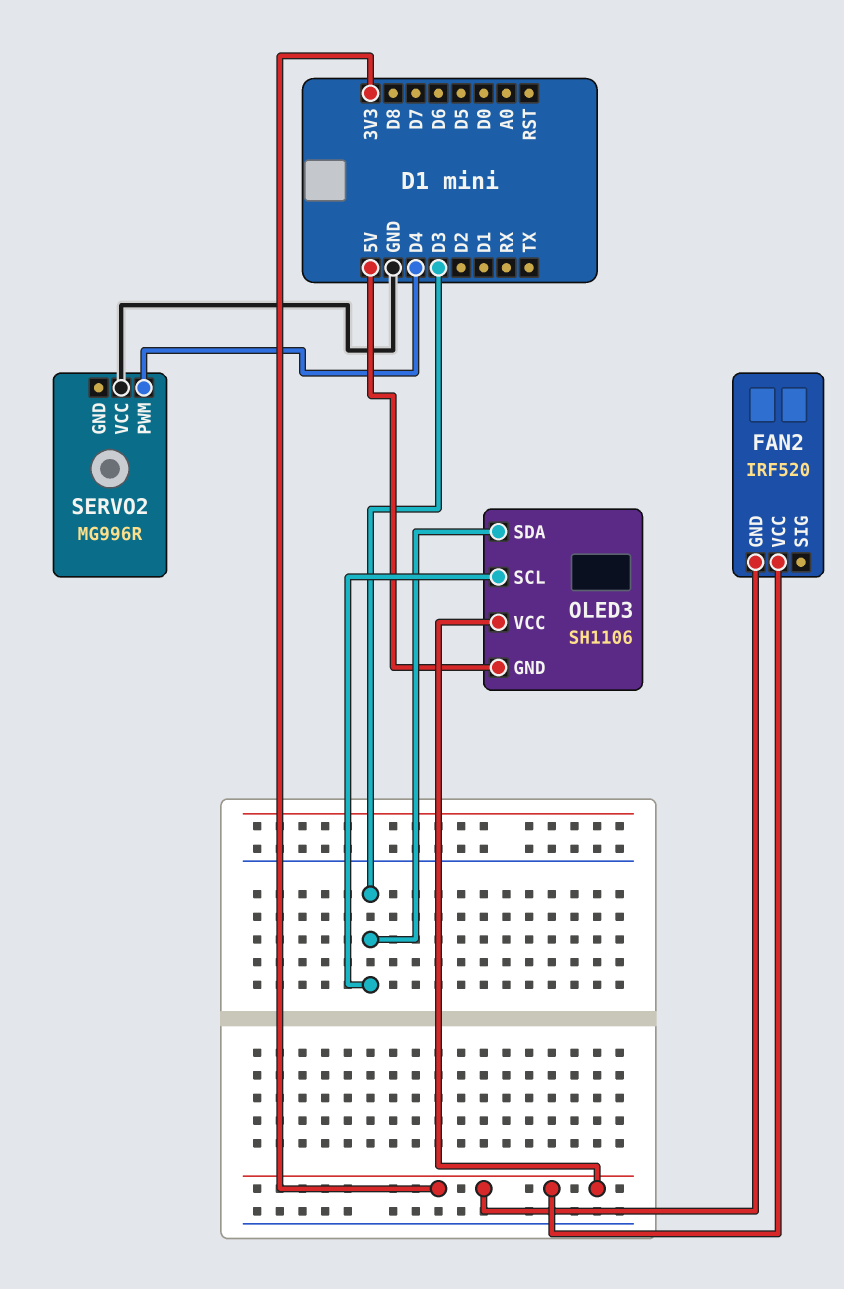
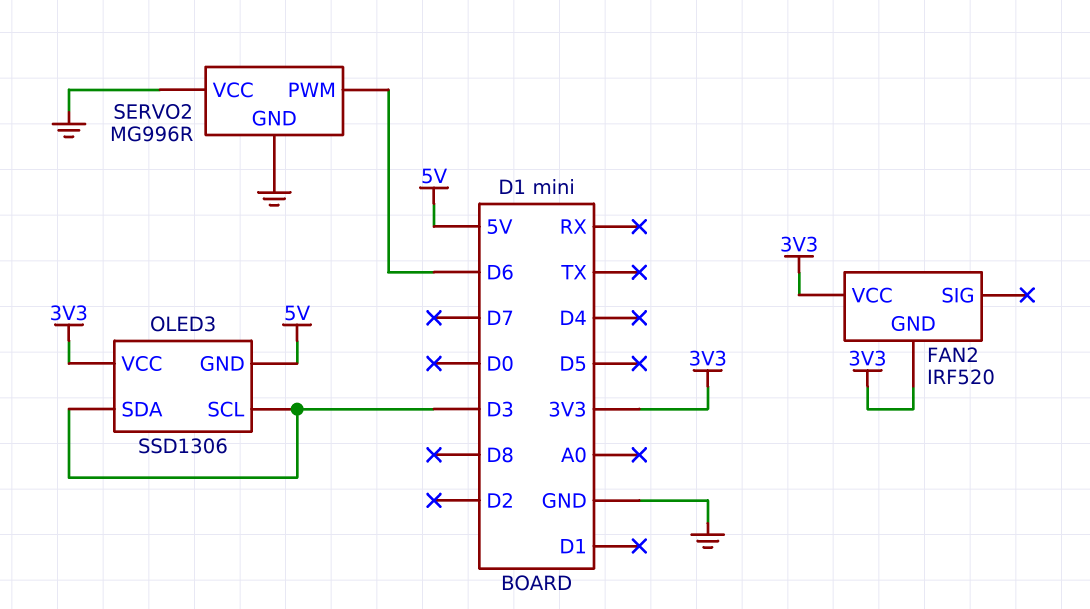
OLED3: SH1106 -> SSD1306
SERVO2 pin GND: none -> GND
SERVO2 pin PWM: D4 -> D6

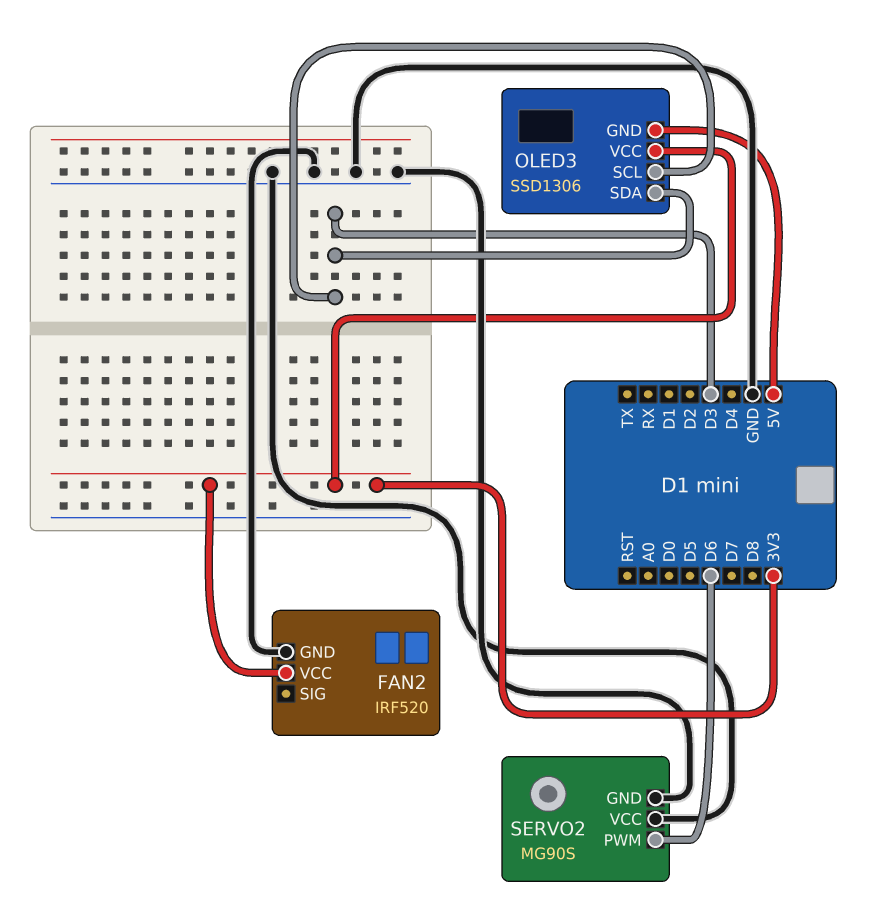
FAN2 pin GND: 3V3 -> GND
SERVO2: MG996R -> MG90S

